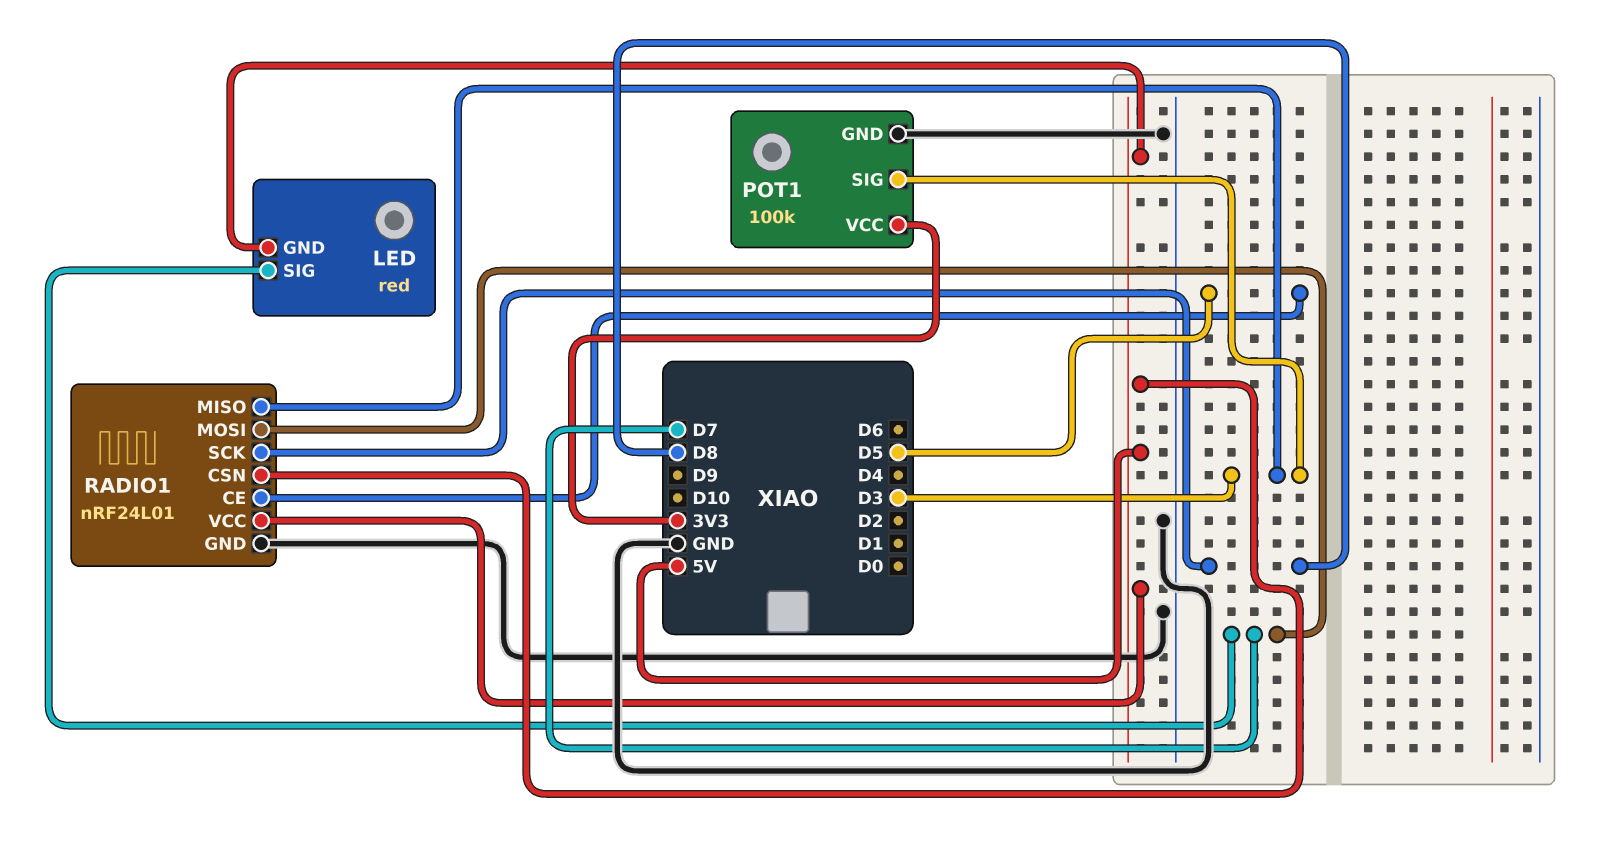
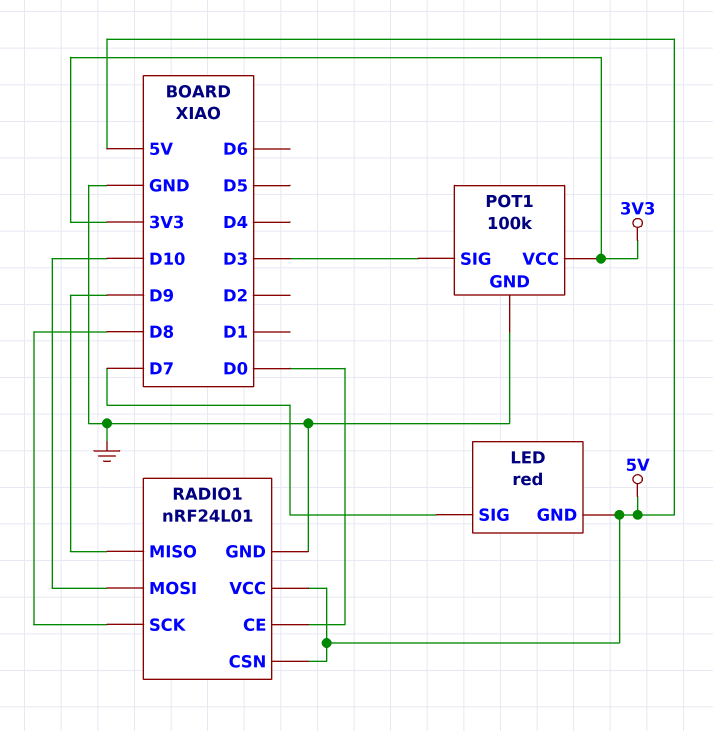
RADIO1 pin CE: D5 -> D0
RADIO1 pin MISO: D3 -> D9
RADIO1 pin MOSI: D7 -> D10

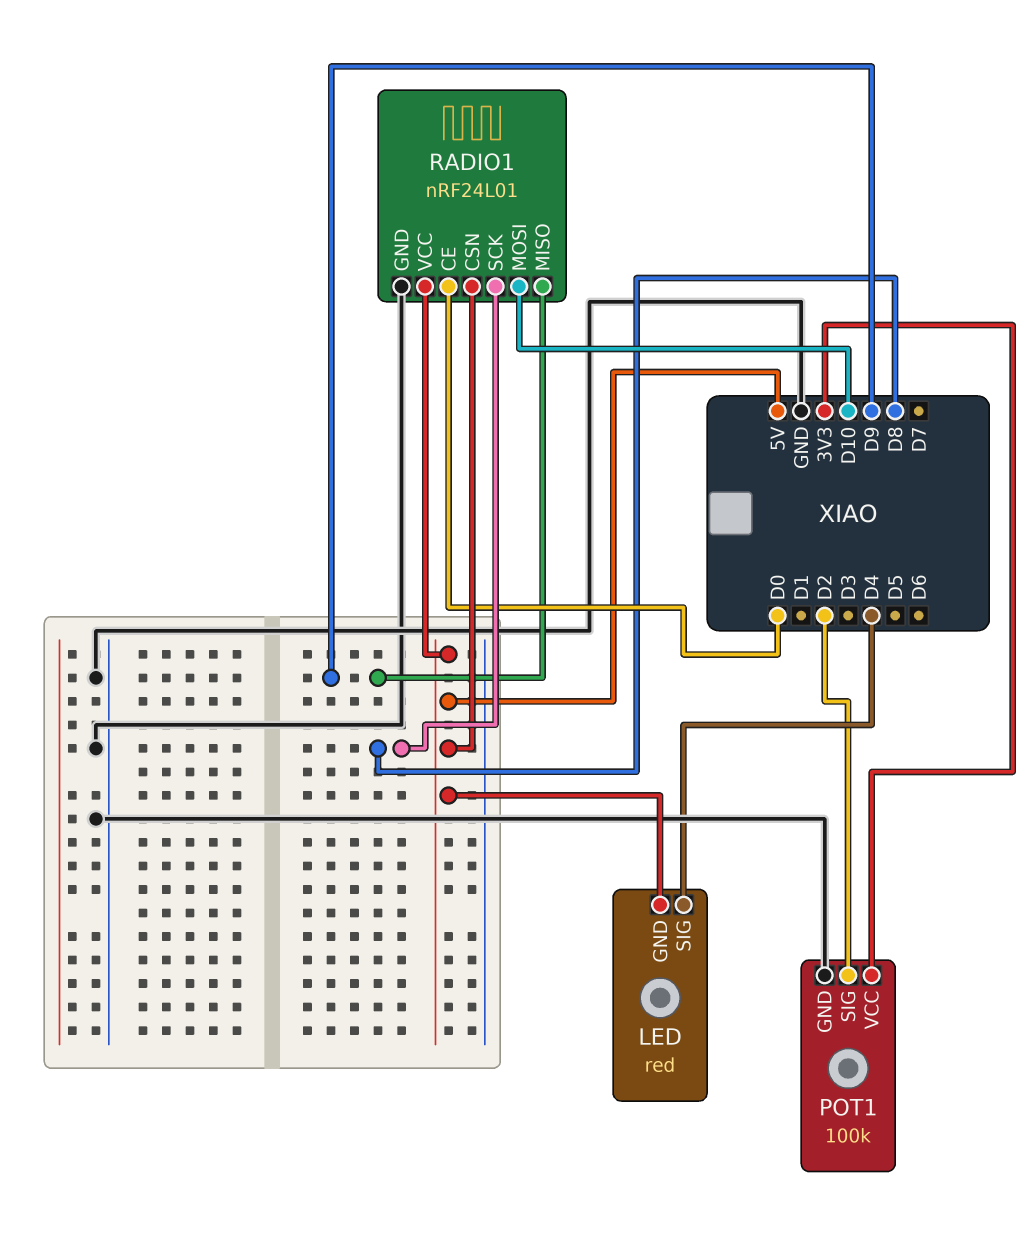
LED pin SIG: D7 -> D4
POT1 pin SIG: D3 -> D2

